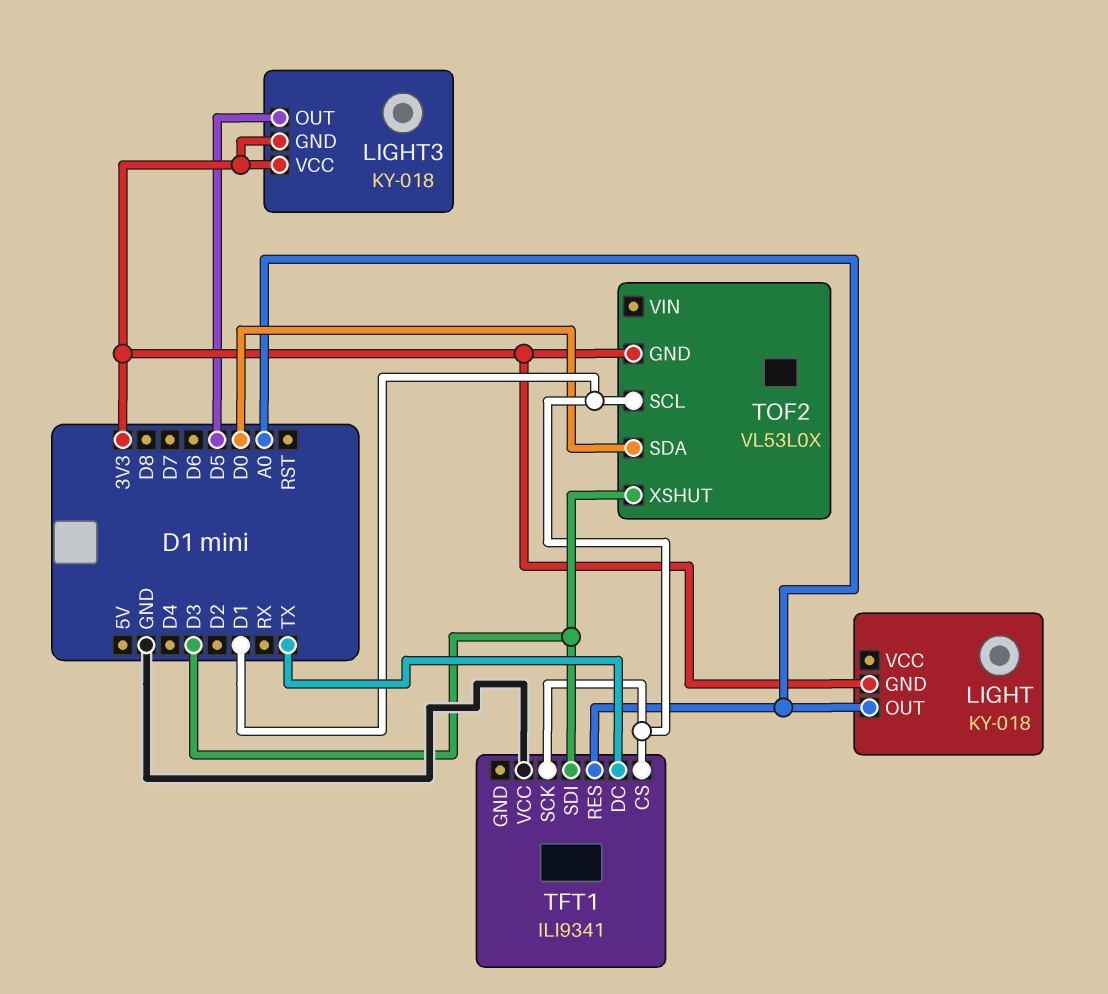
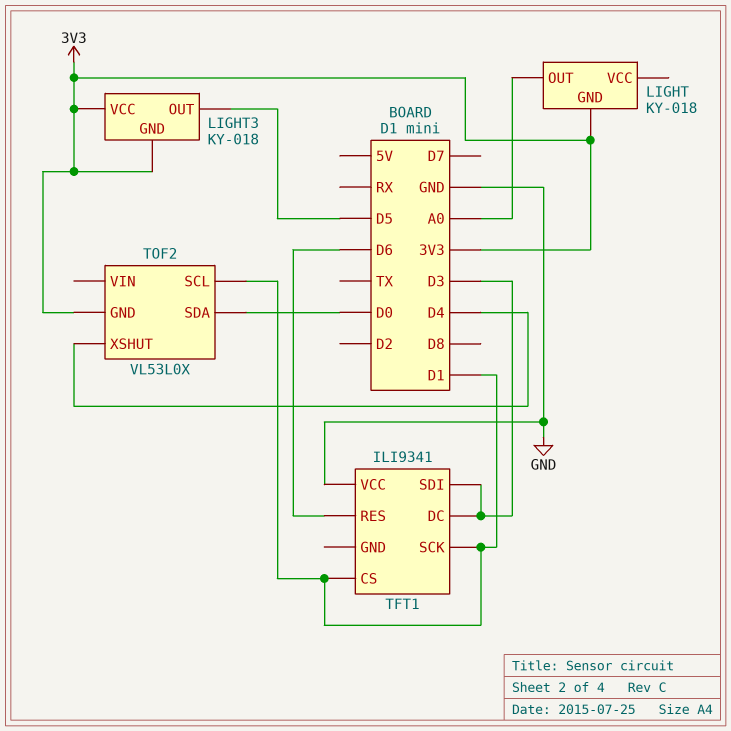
TFT1 pin DC: TX -> D3
TFT1 pin RES: A0 -> D6
TOF2 pin XSHUT: D3 -> D4

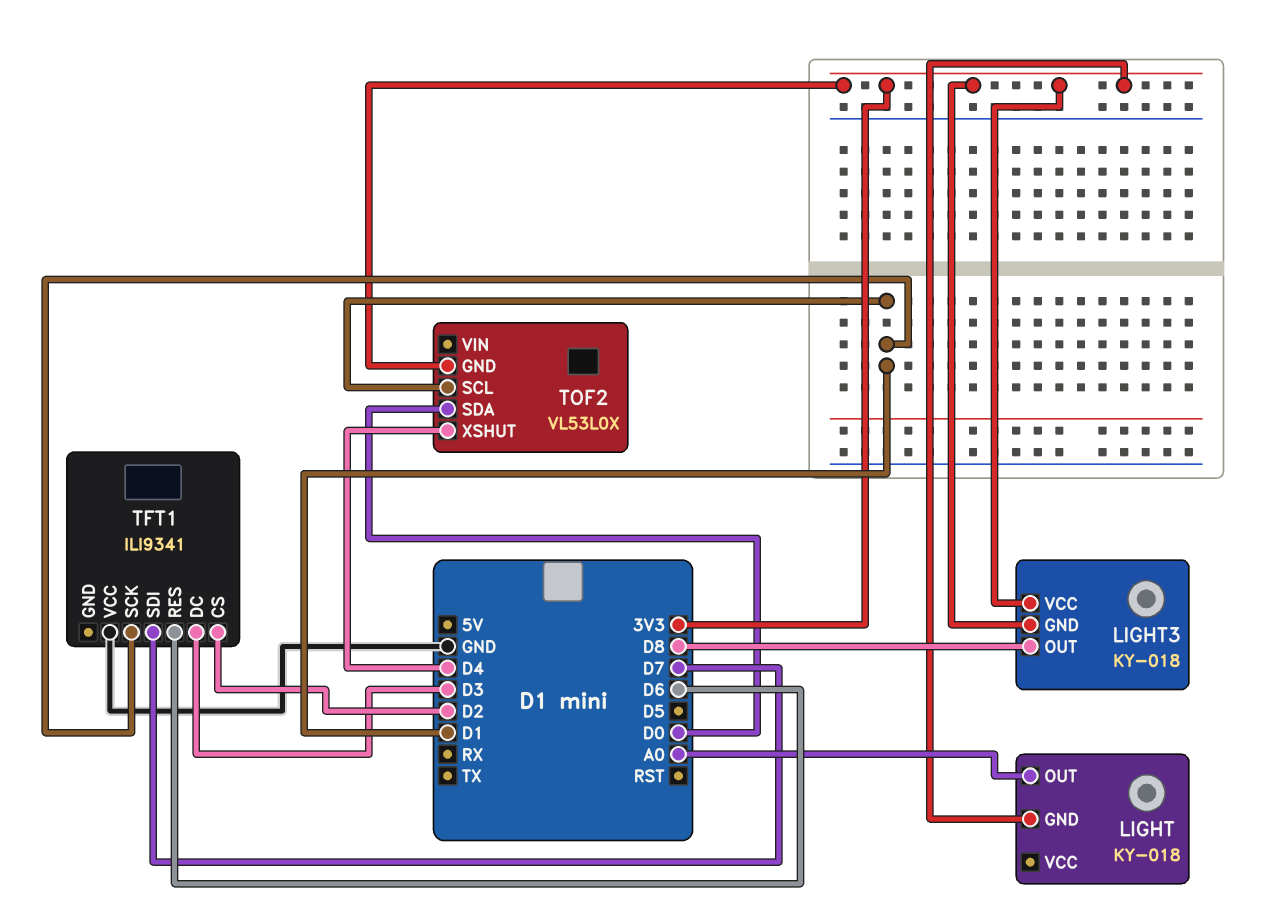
LIGHT3 pin OUT: D5 -> D8
TFT1 pin CS: D1 -> D2
TFT1 pin SDI: D3 -> D7

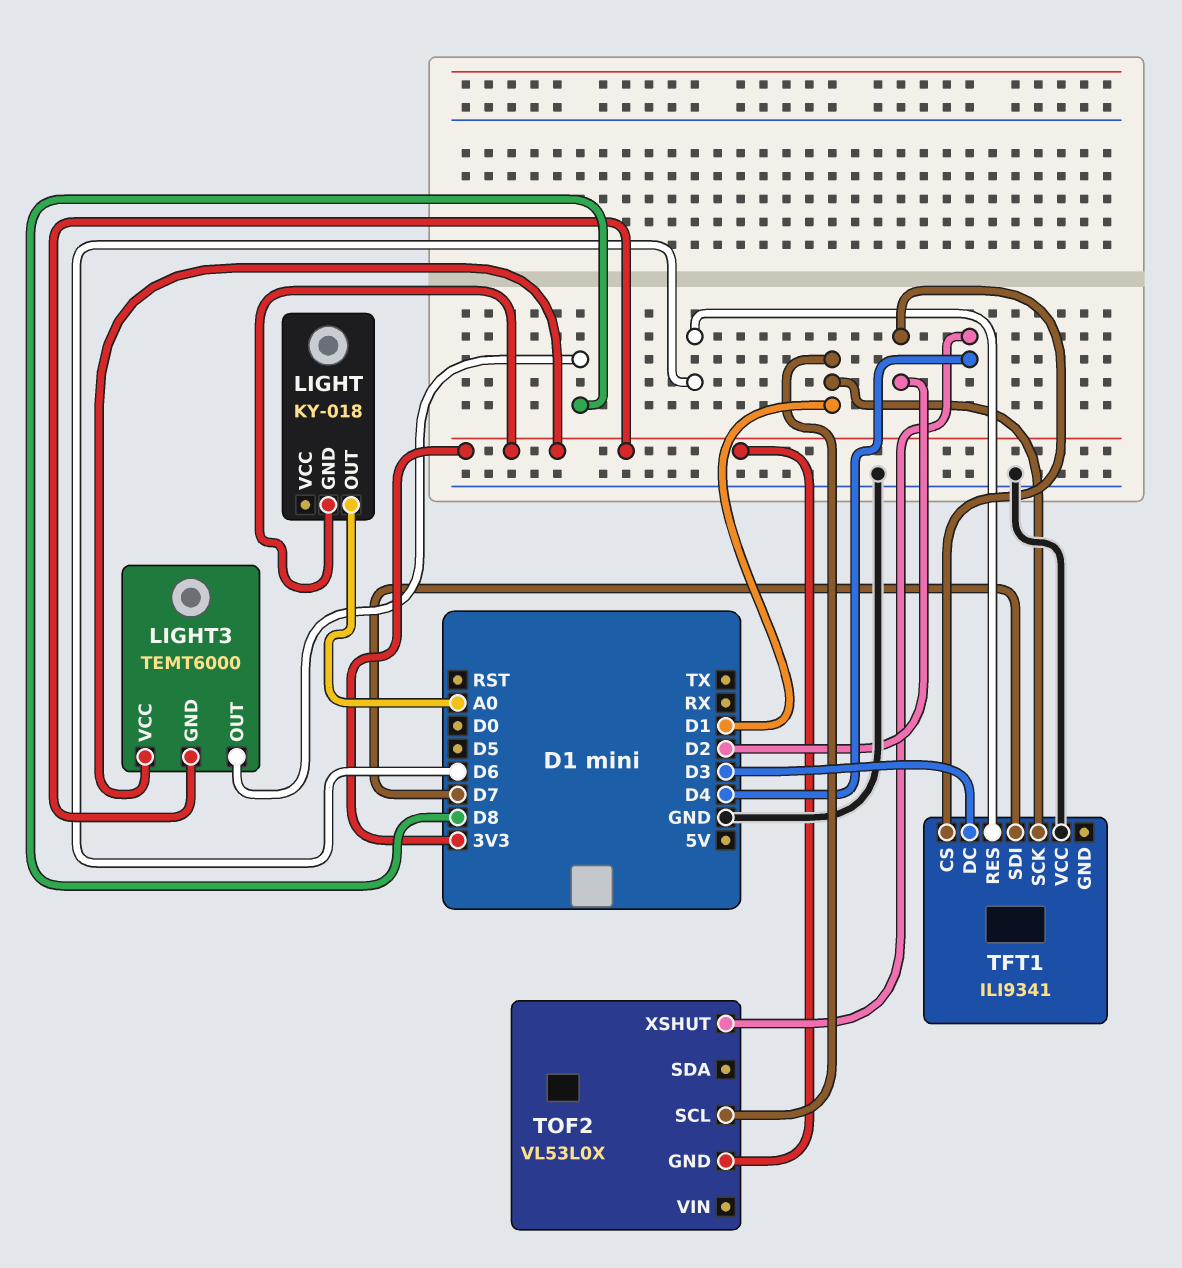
LIGHT3: KY-018 -> TEMT6000
TOF2 pin SDA: D0 -> none

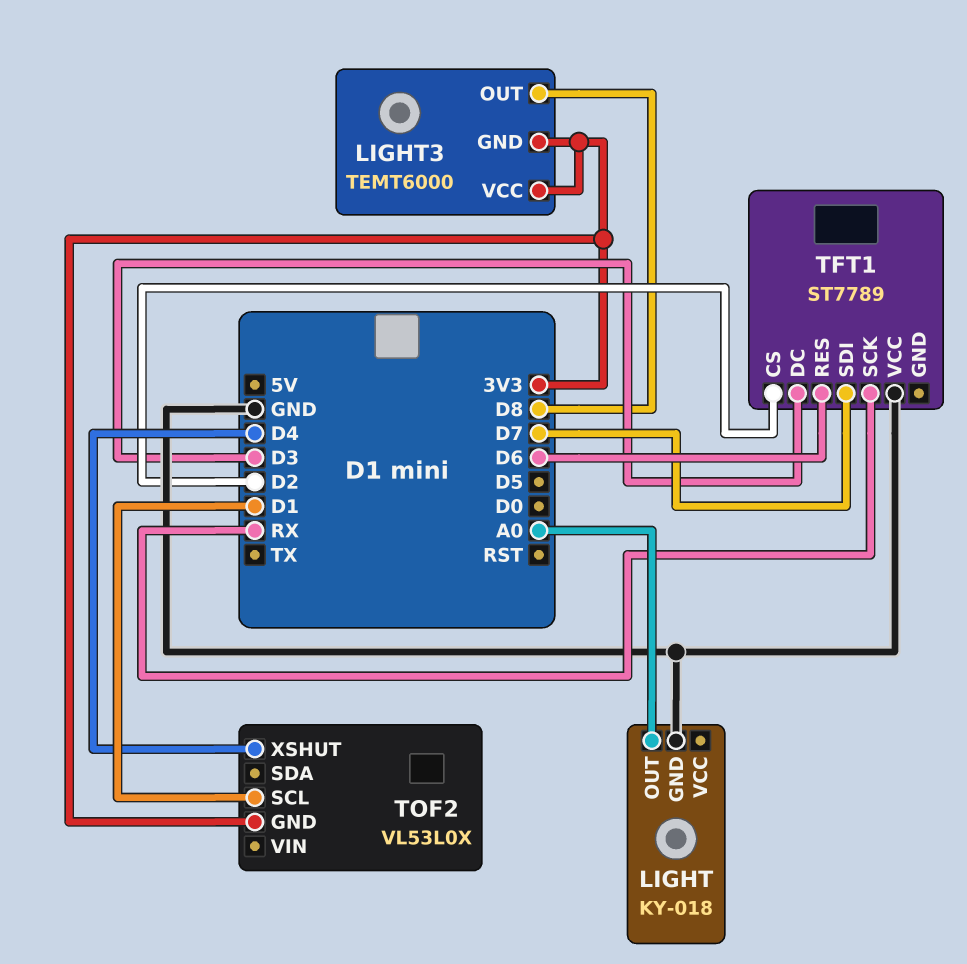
LIGHT pin GND: 3V3 -> GND
TFT1: ILI9341 -> ST7789
TFT1 pin SCK: D1 -> RX

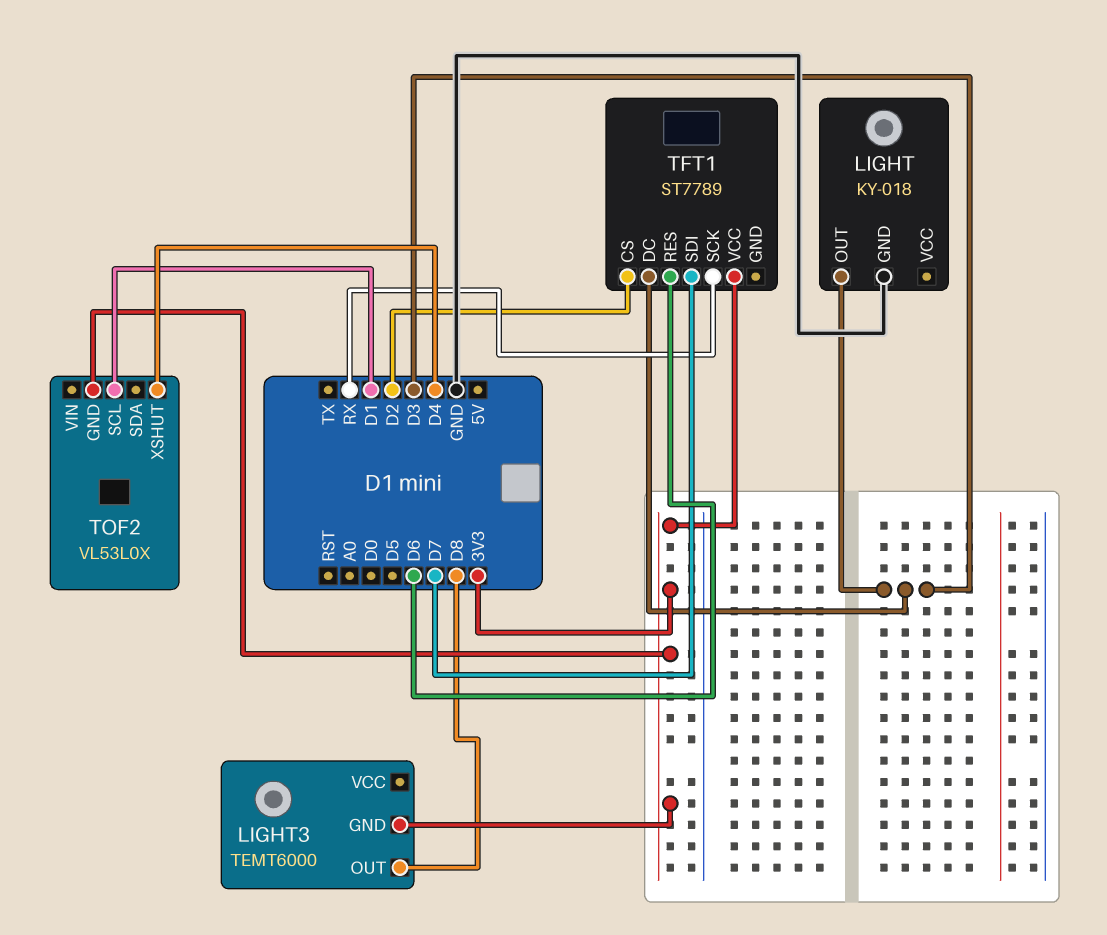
LIGHT pin OUT: A0 -> D3
LIGHT3 pin VCC: 3V3 -> none
TFT1 pin VCC: GND -> 3V3

